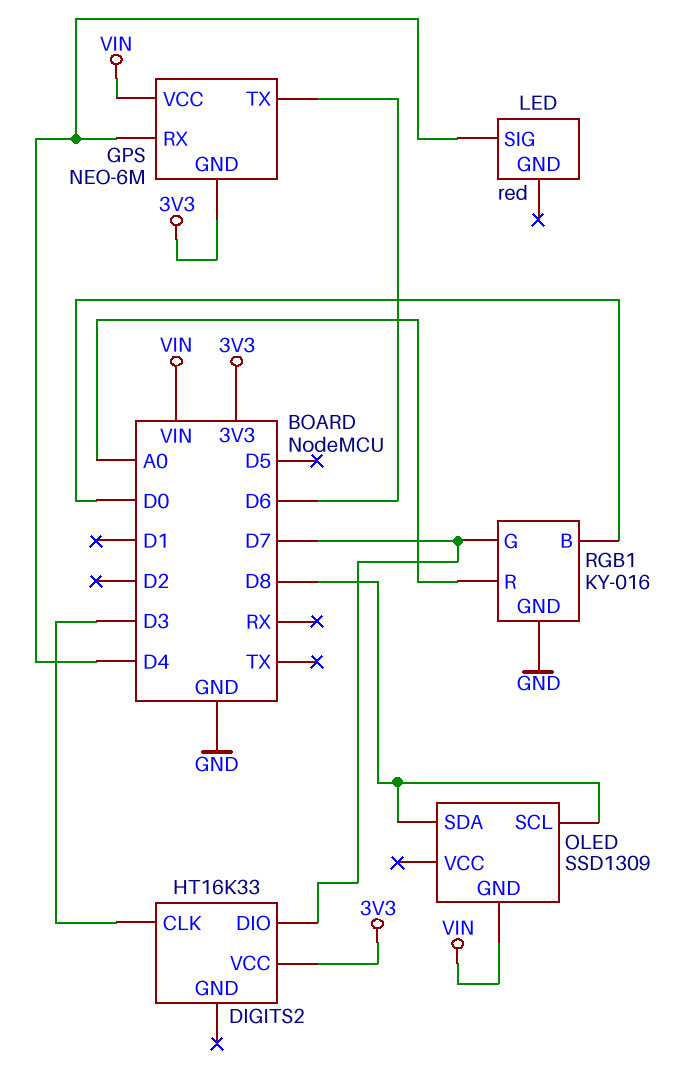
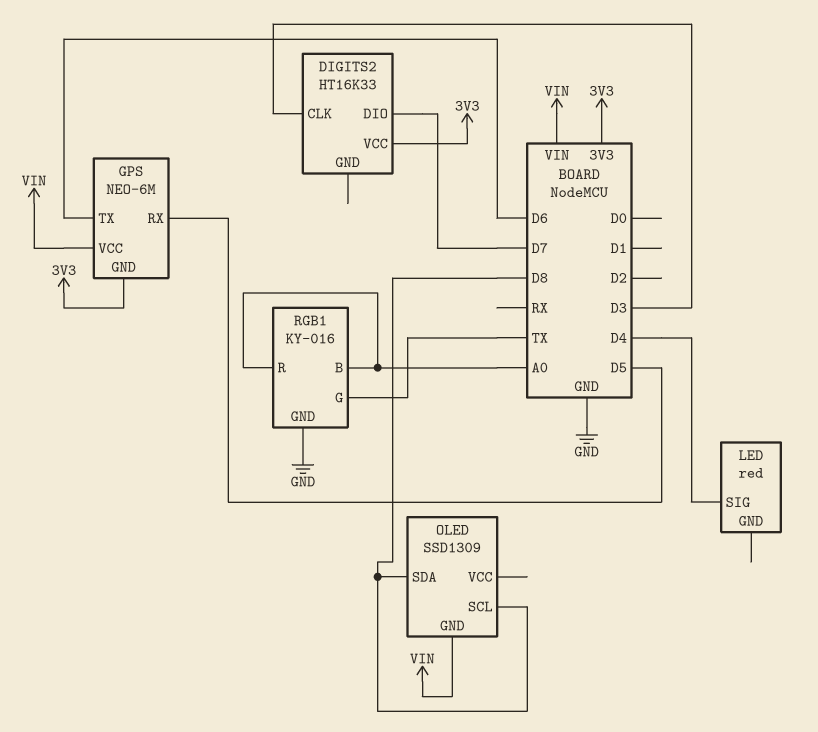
GPS pin RX: D4 -> D5
RGB1 pin B: D0 -> A0
RGB1 pin G: D7 -> TX

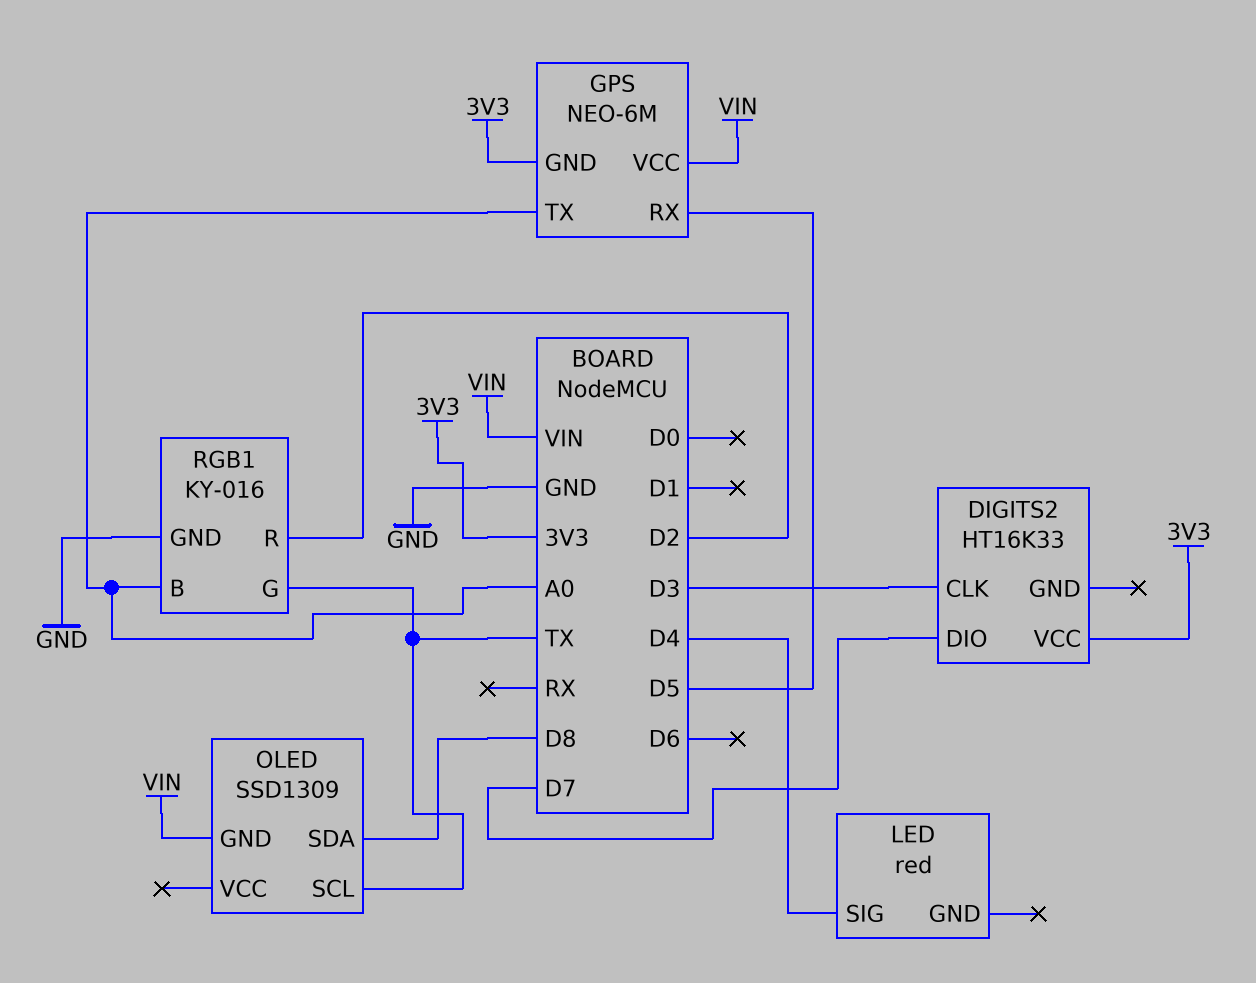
GPS pin TX: D6 -> A0
OLED pin SCL: D8 -> TX
RGB1 pin R: A0 -> D2

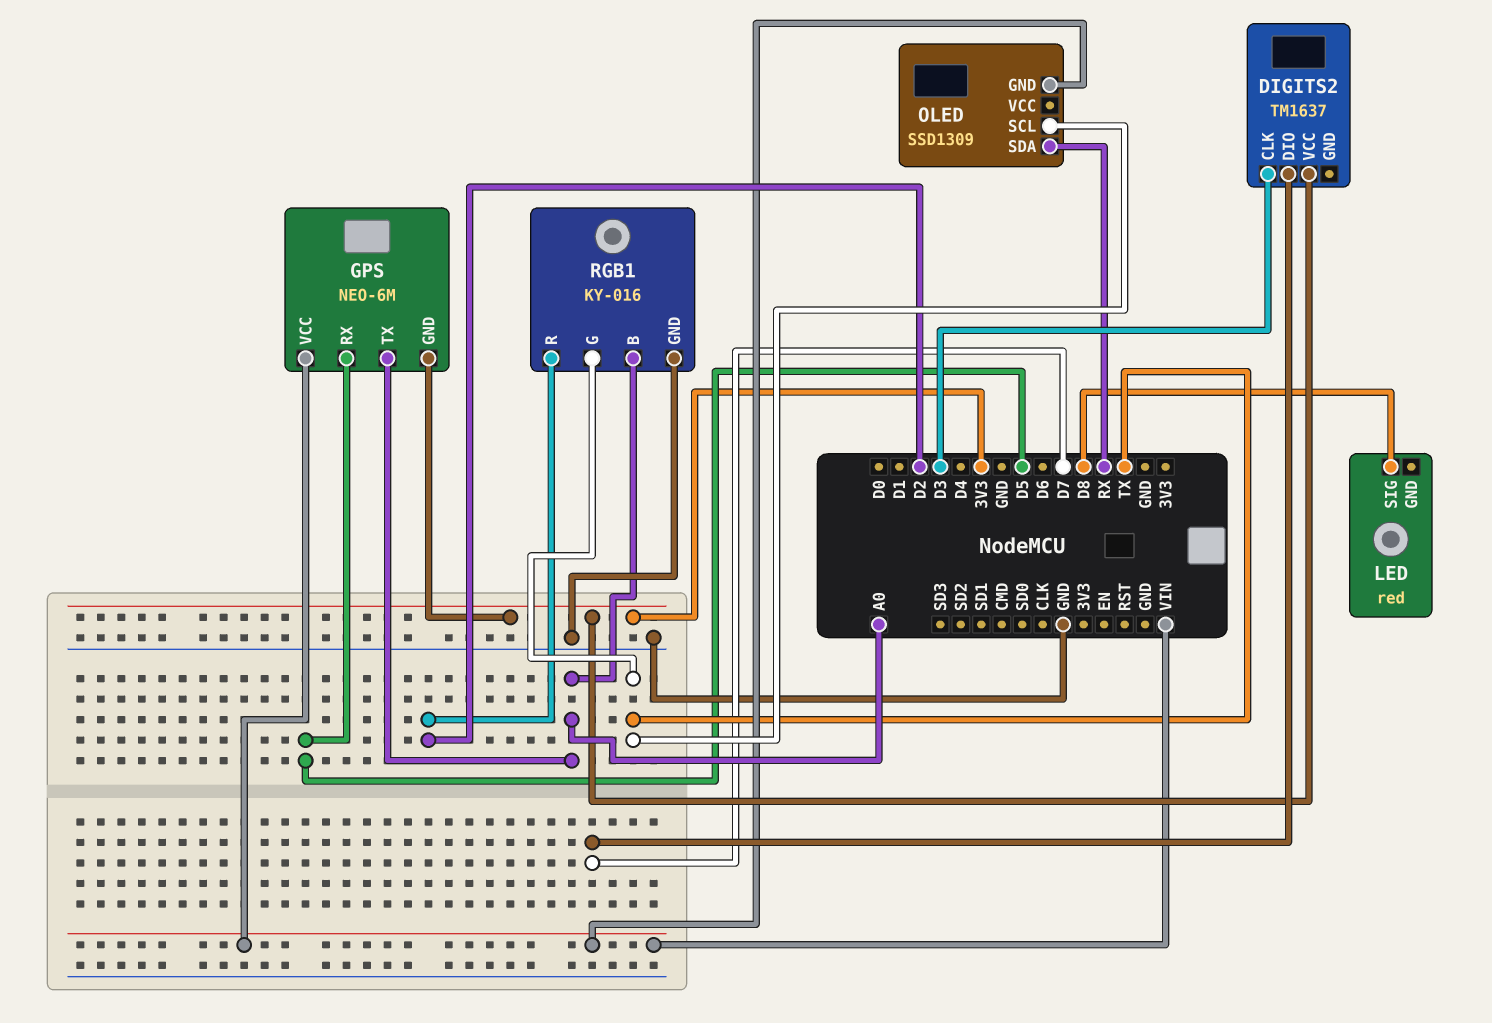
DIGITS2: HT16K33 -> TM1637
LED pin SIG: D4 -> D8
OLED pin SDA: D8 -> RX

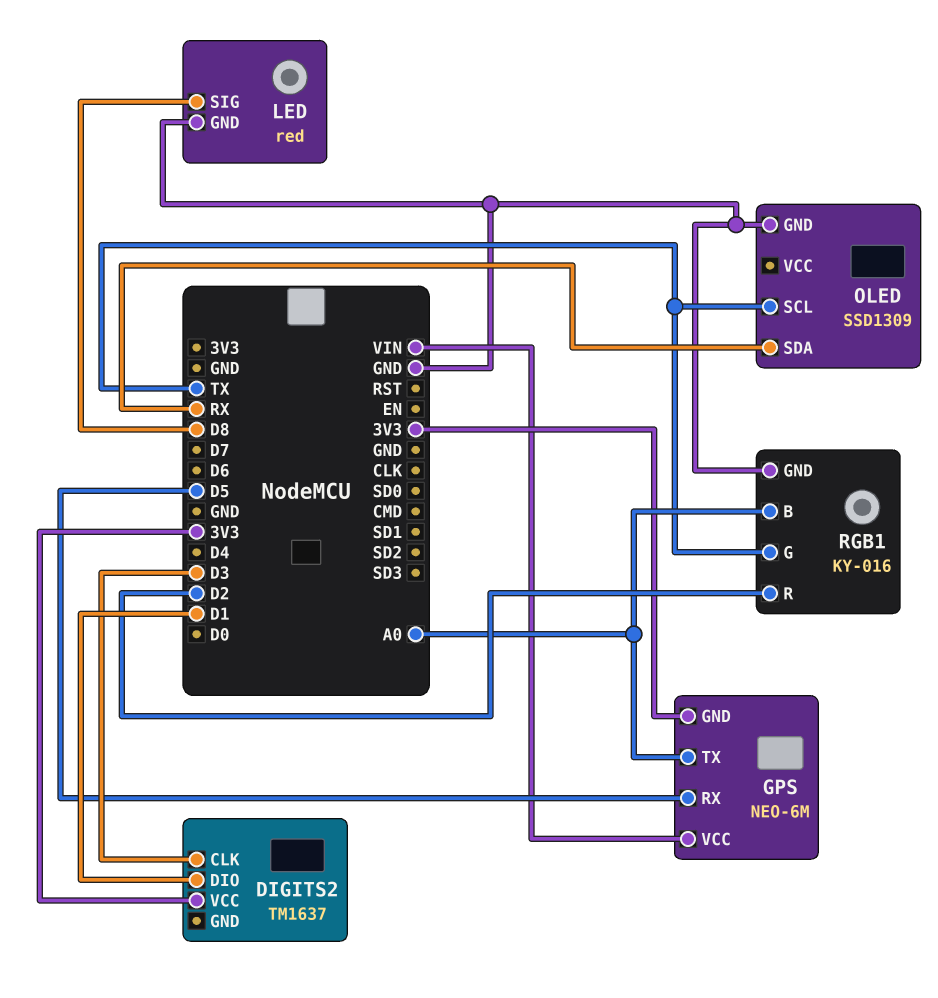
DIGITS2 pin DIO: D7 -> D1
LED pin GND: none -> GND
OLED pin GND: VIN -> GND

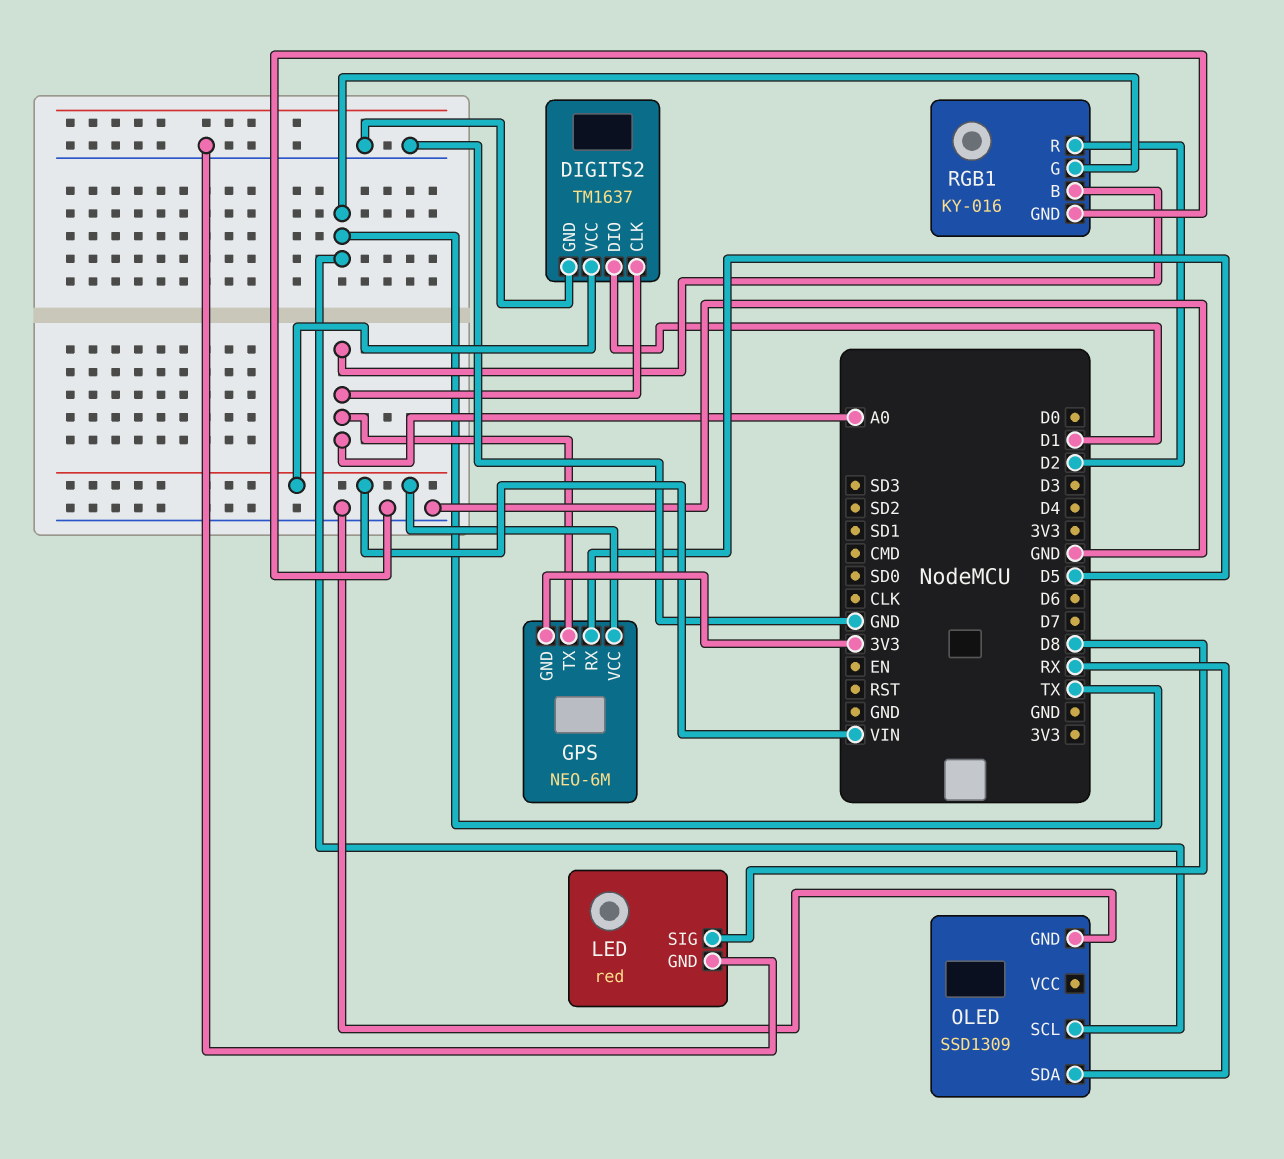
DIGITS2 pin CLK: D3 -> A0
DIGITS2 pin GND: none -> GND
DIGITS2 pin VCC: 3V3 -> VIN

